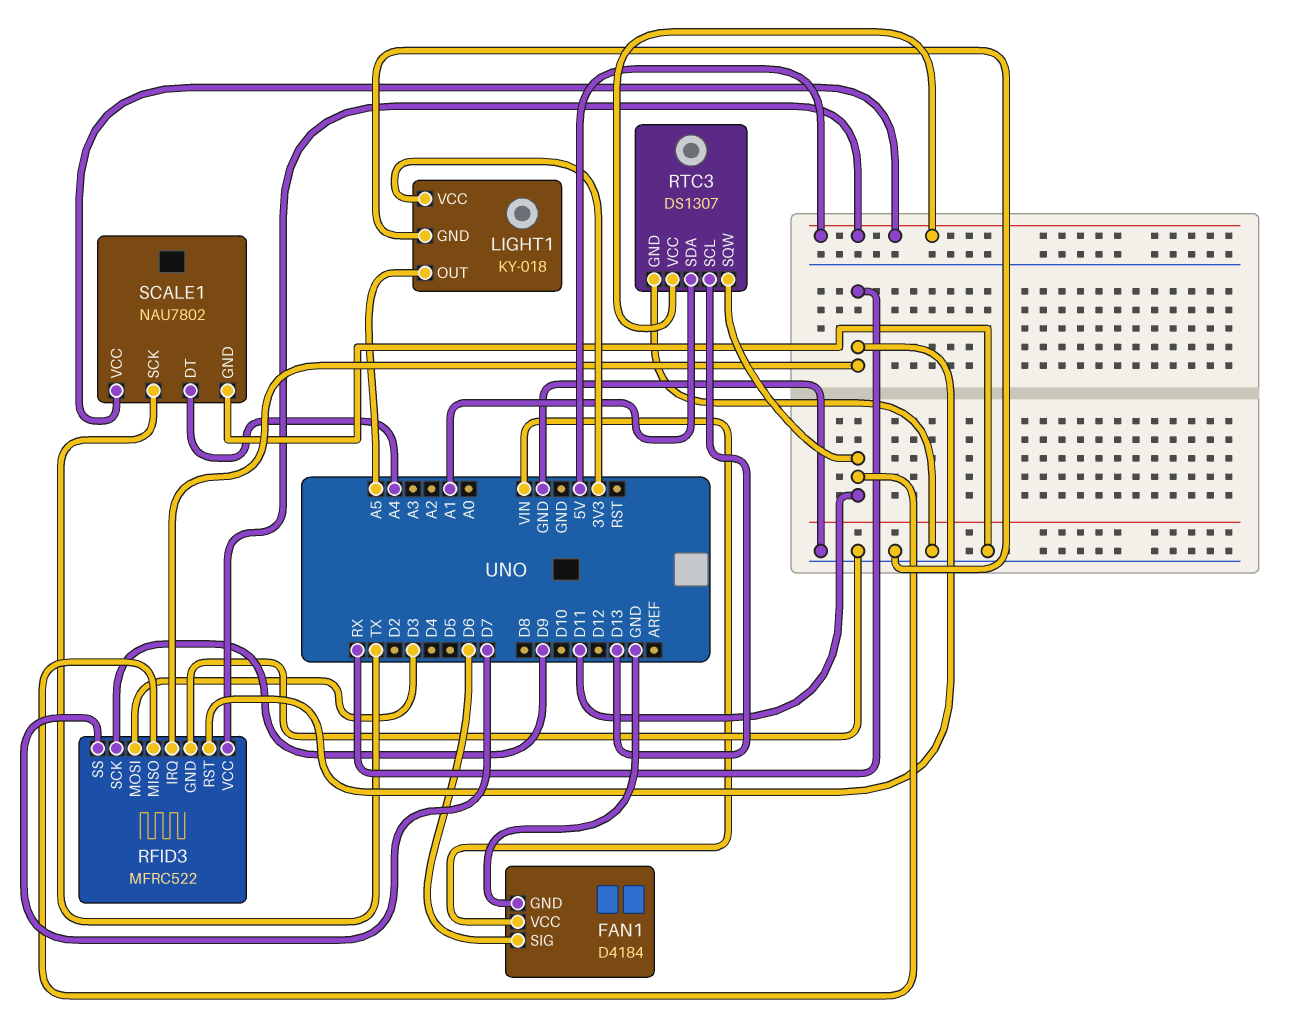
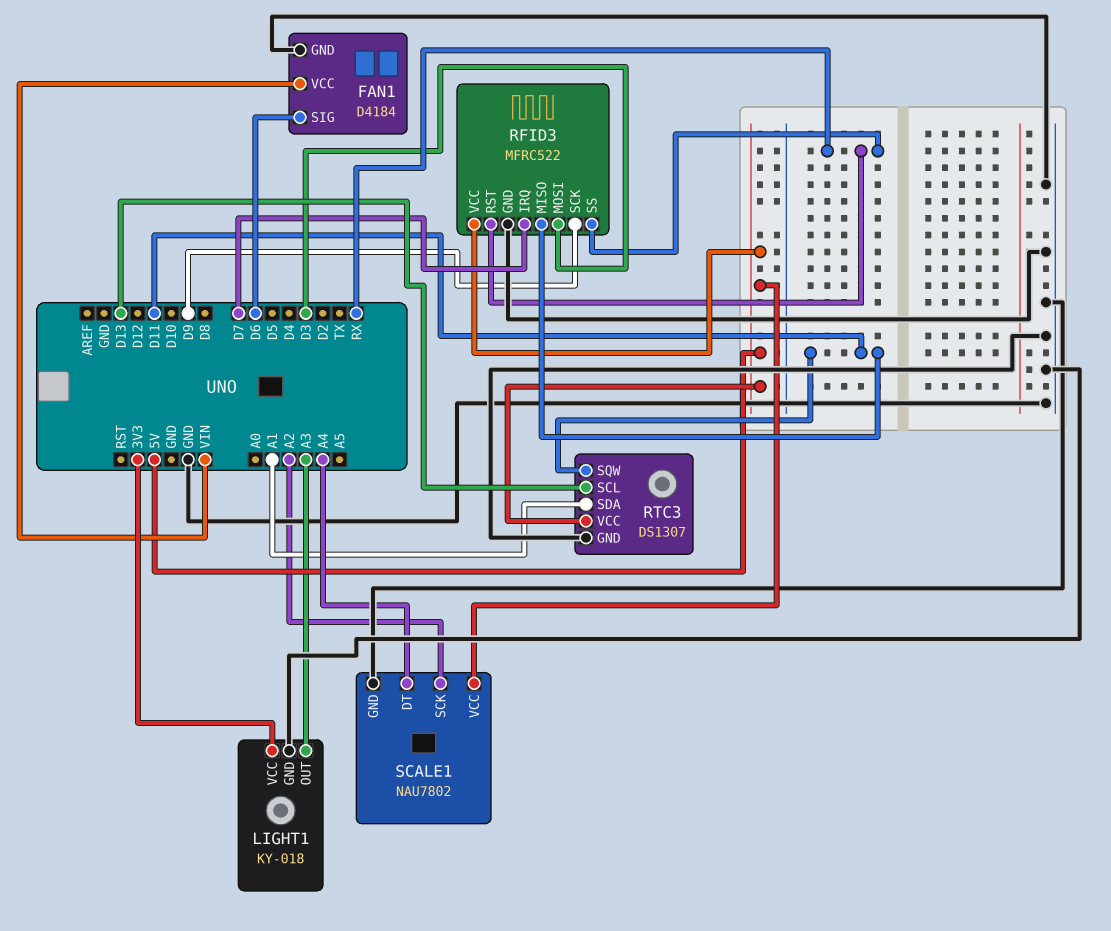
LIGHT1 pin OUT: A5 -> A3
RFID3 pin IRQ: RX -> D7
RFID3 pin SS: D7 -> RX
SCALE1 pin SCK: TX -> A2

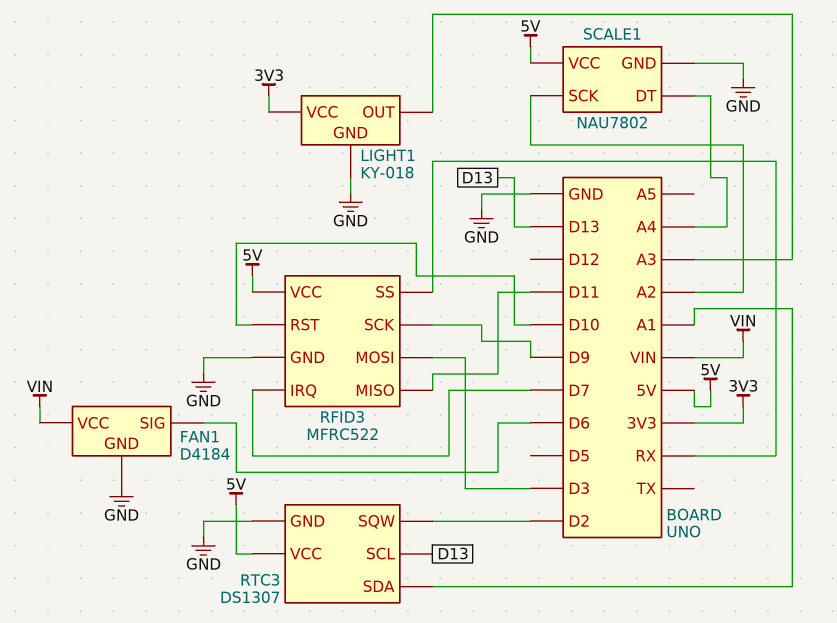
RFID3 pin RST: RX -> D10
RTC3 pin SQW: D11 -> D2

